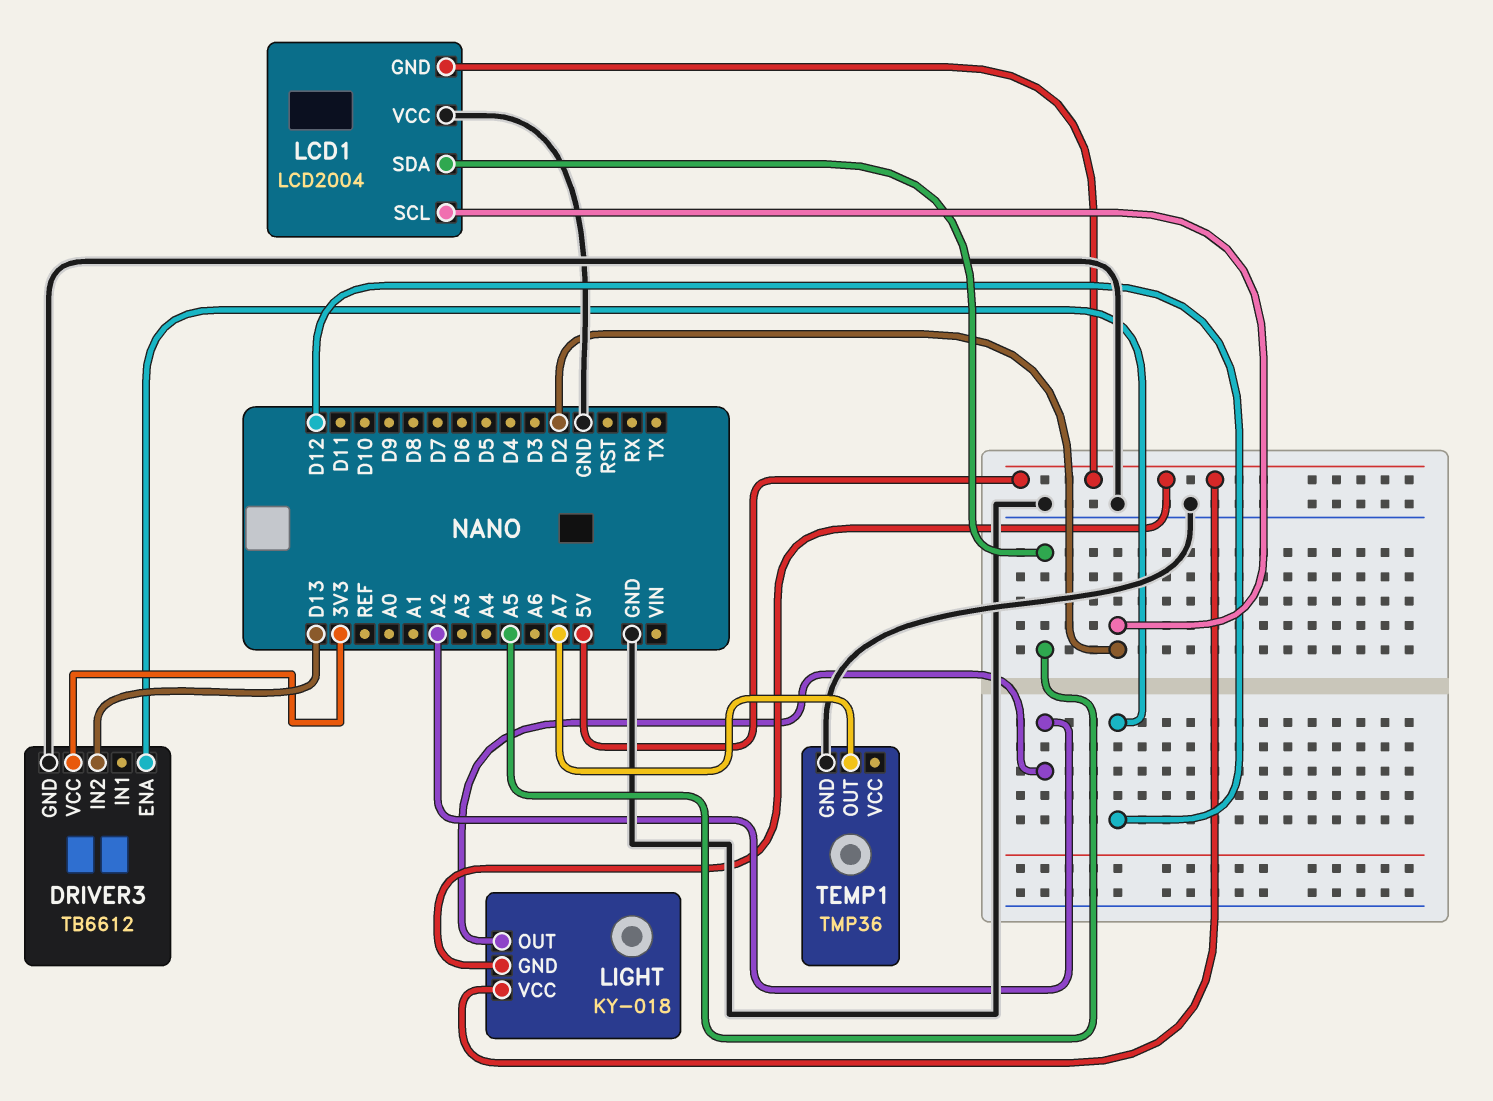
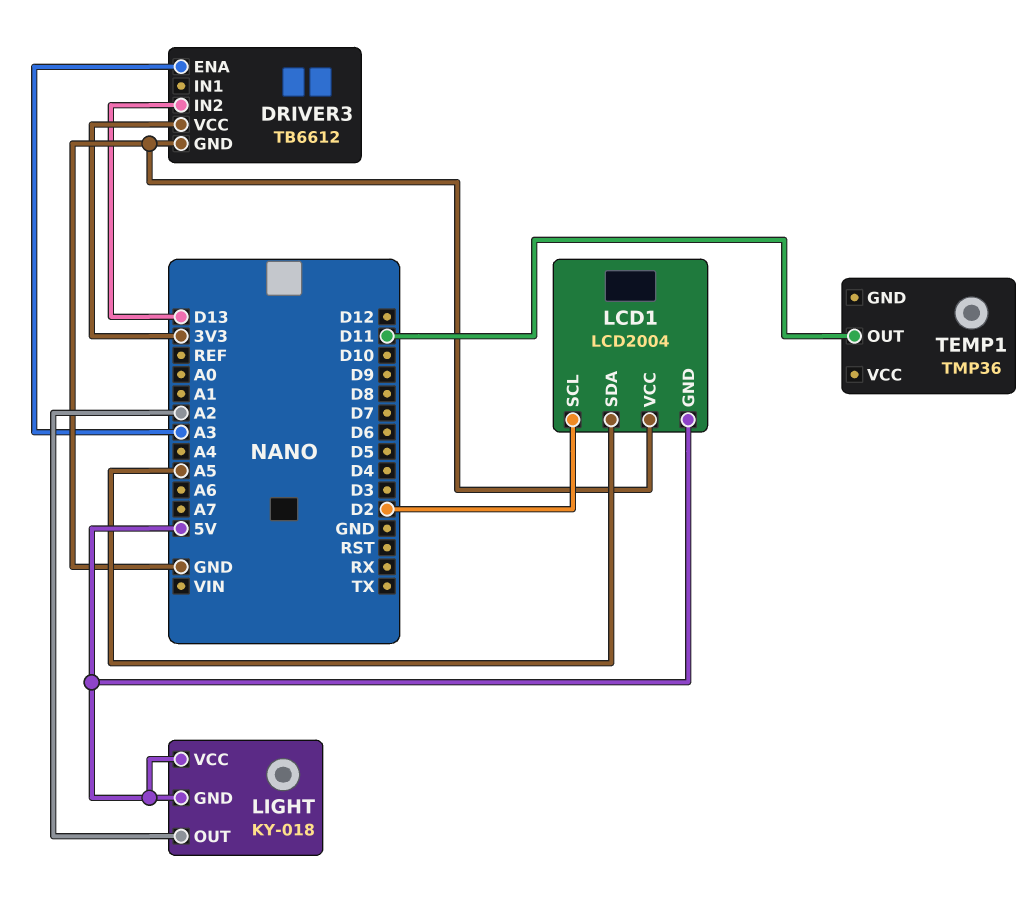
DRIVER3 pin ENA: D12 -> A3
TEMP1 pin GND: GND -> none
TEMP1 pin OUT: A7 -> D11

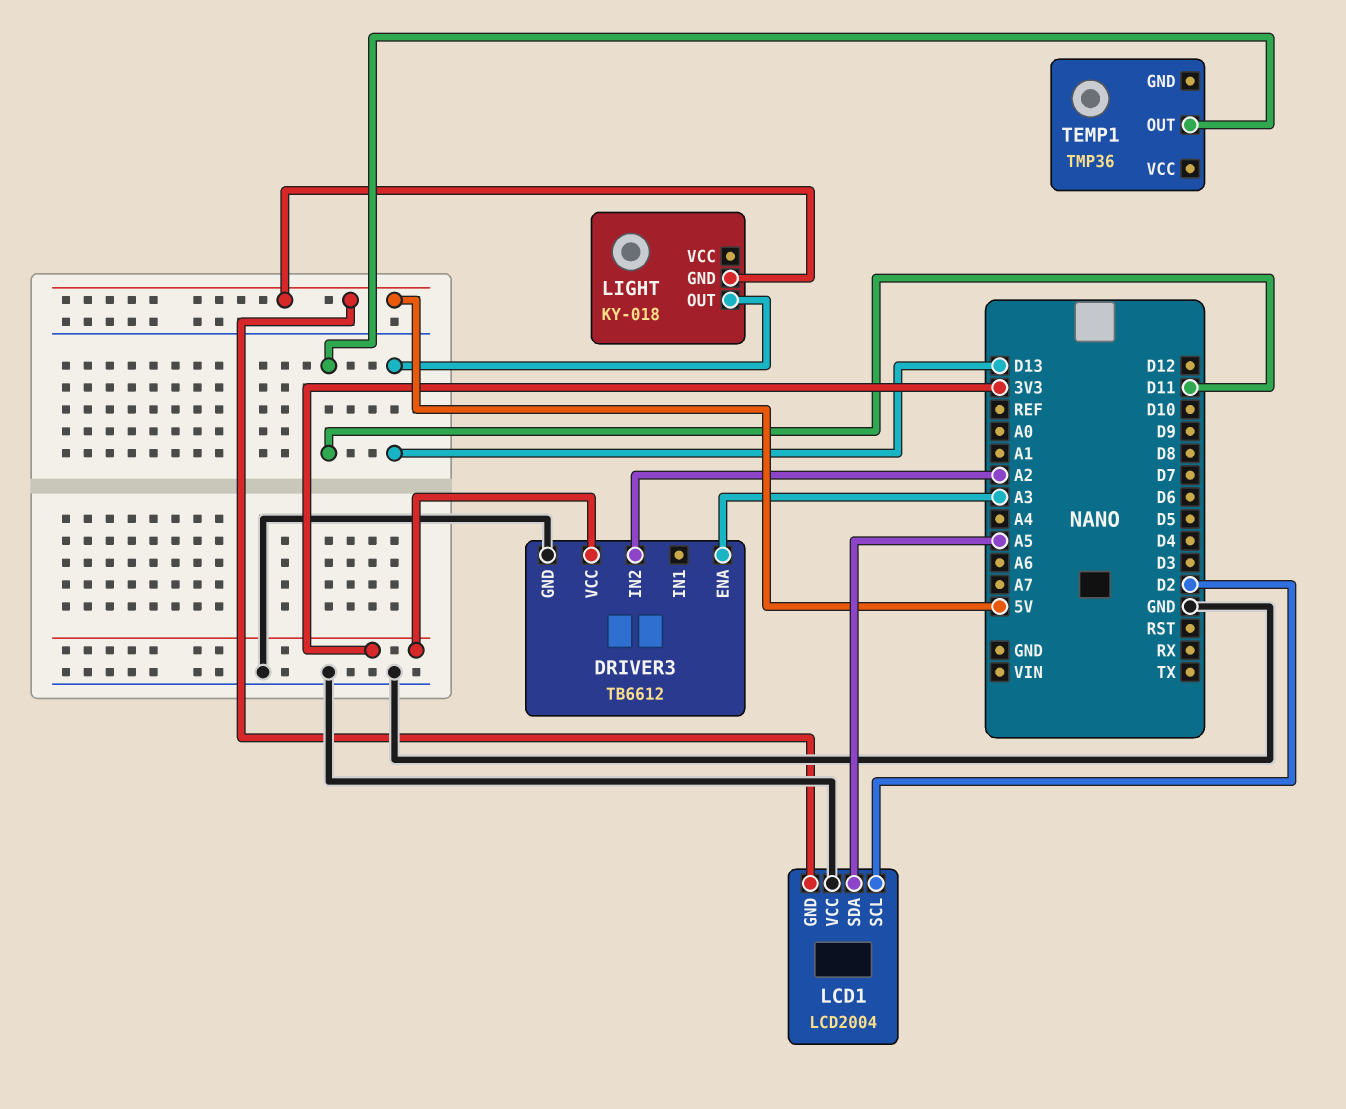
DRIVER3 pin IN2: D13 -> A2
LIGHT pin OUT: A2 -> D13
LIGHT pin VCC: 5V -> none

